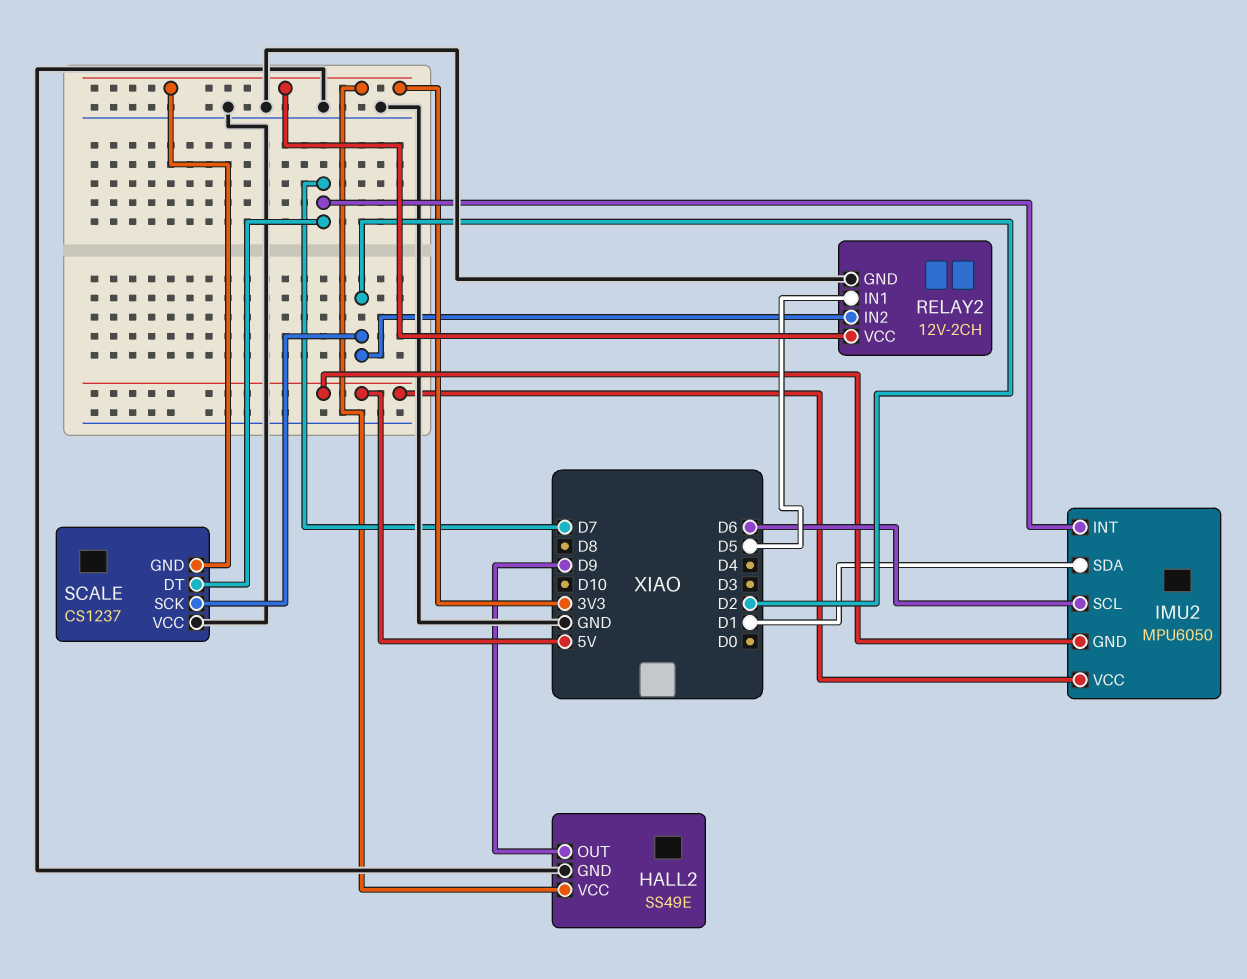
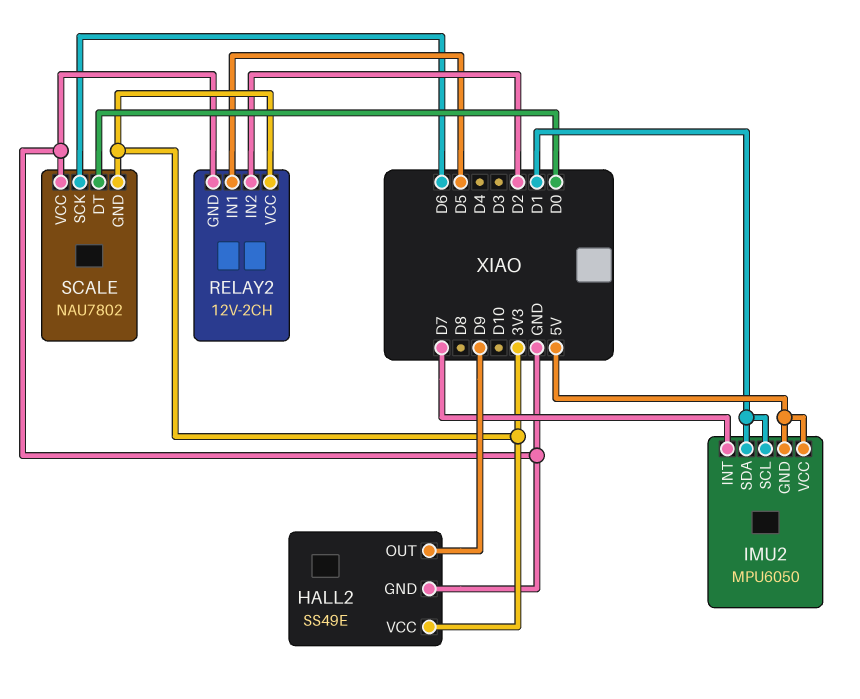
IMU2 pin SCL: D6 -> D1
SCALE: CS1237 -> NAU7802
SCALE pin DT: D7 -> D0
SCALE pin SCK: D2 -> D6

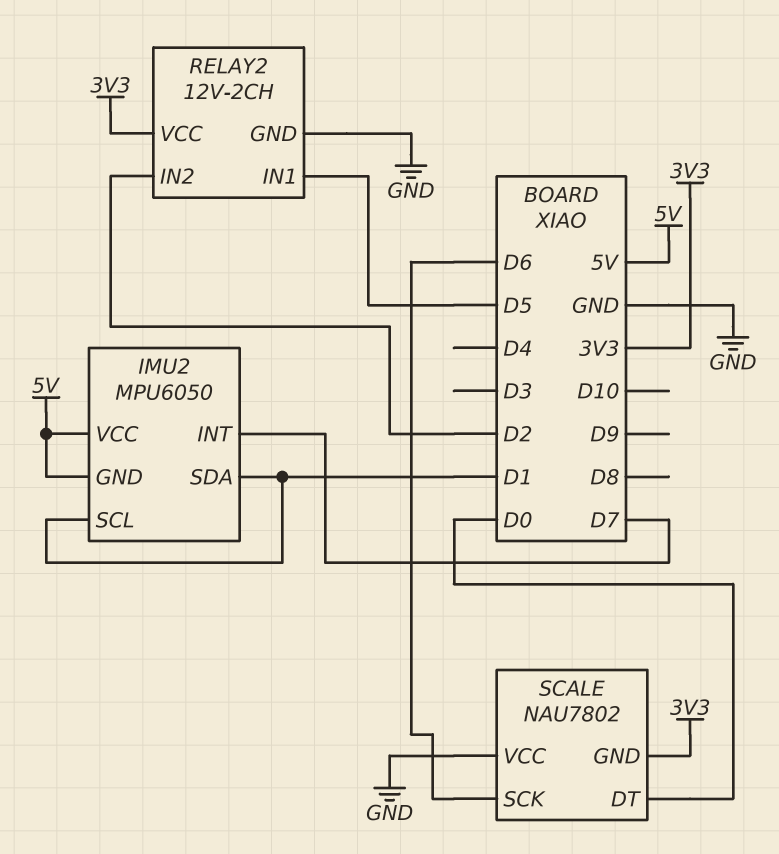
HALL2: SS49E -> none
HALL2 pin GND: GND -> none
HALL2 pin OUT: D9 -> none
HALL2 pin VCC: 3V3 -> none

